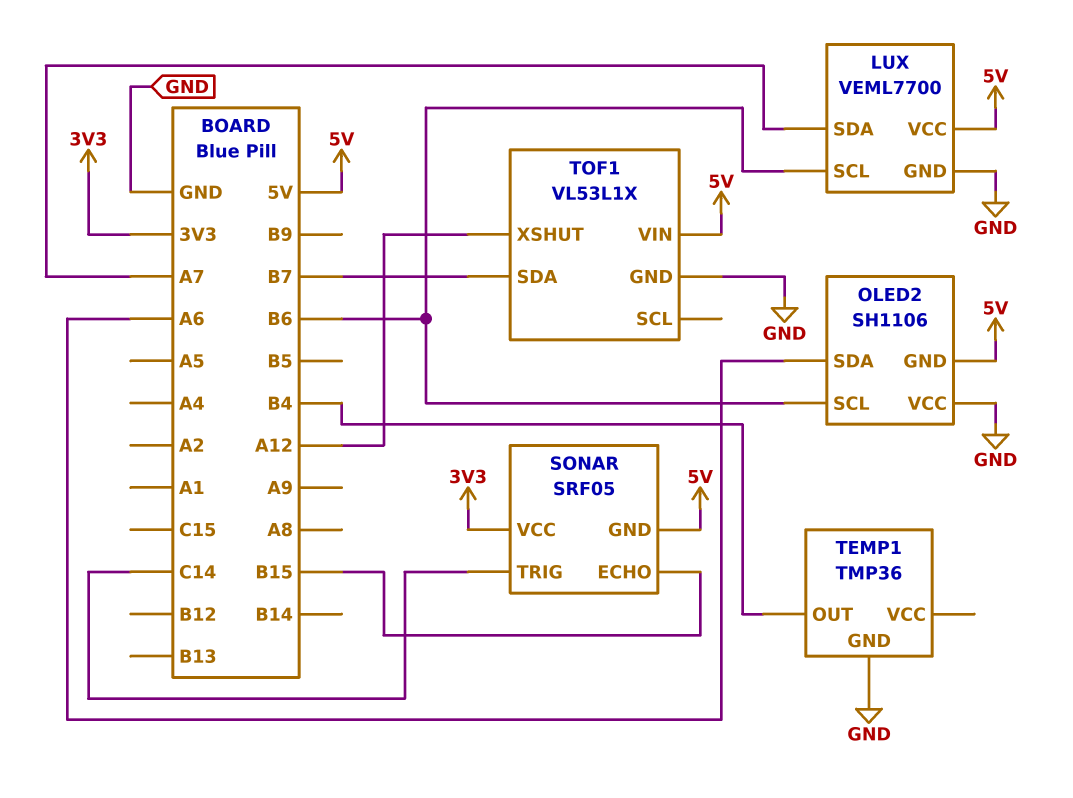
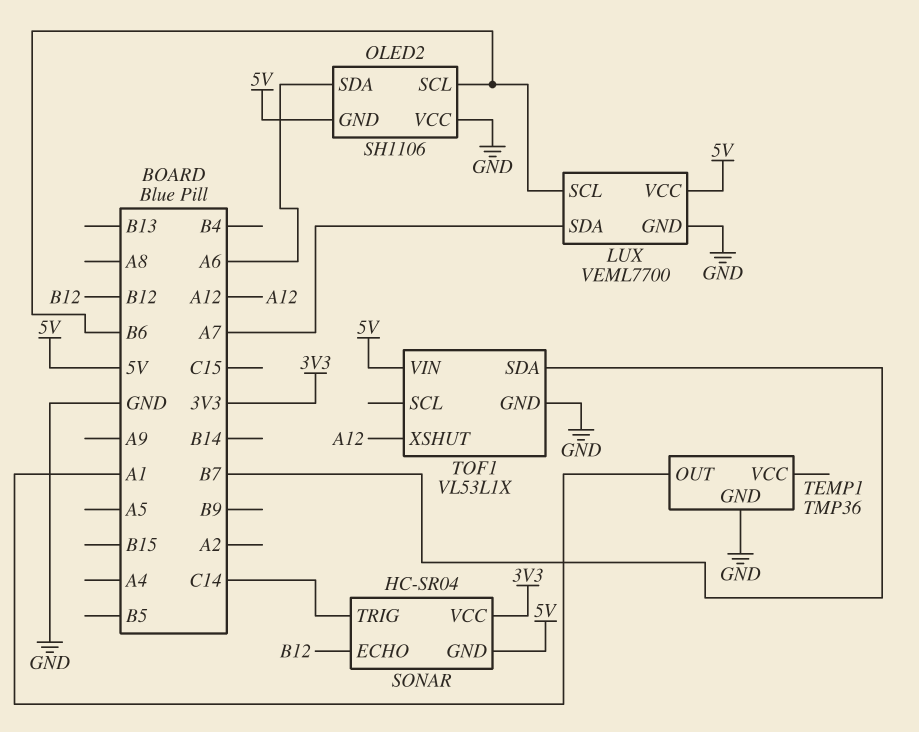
SONAR: SRF05 -> HC-SR04
SONAR pin ECHO: B15 -> B12
TEMP1 pin OUT: B4 -> A1

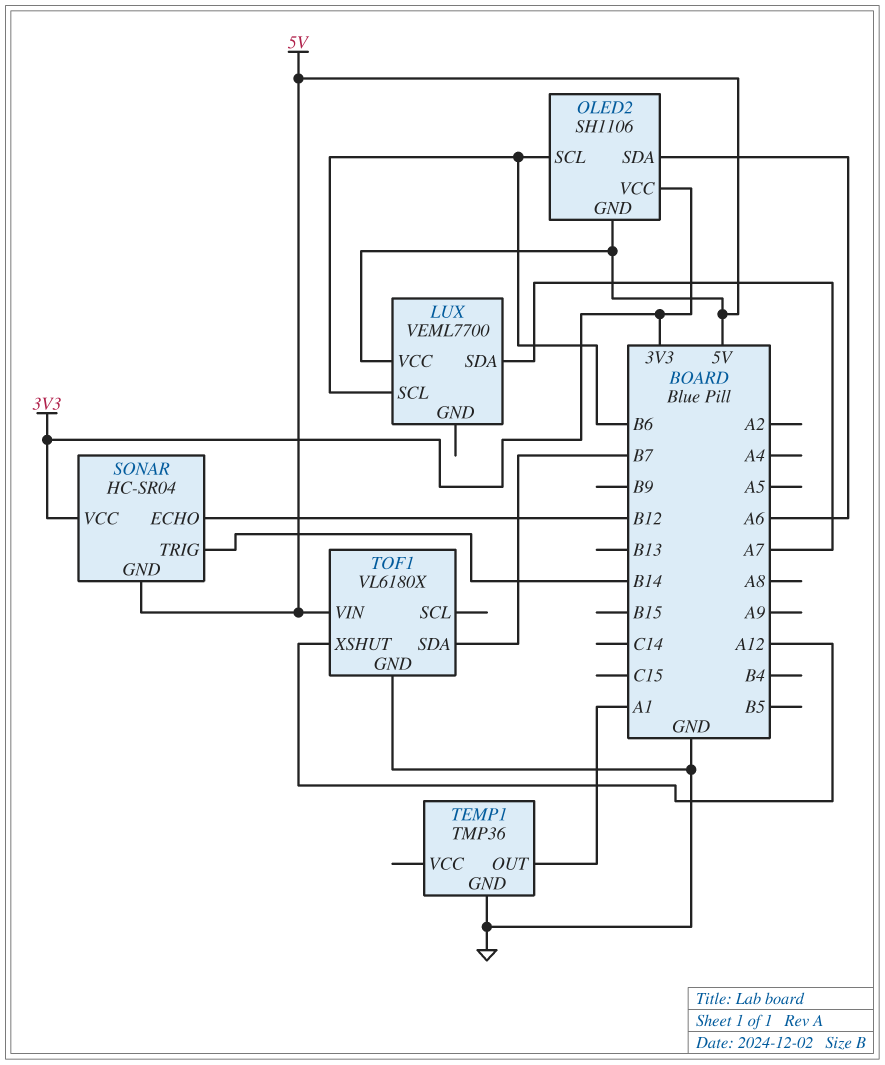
LUX pin GND: GND -> none
OLED2 pin VCC: GND -> 3V3
SONAR pin TRIG: C14 -> B14
TOF1: VL53L1X -> VL6180X

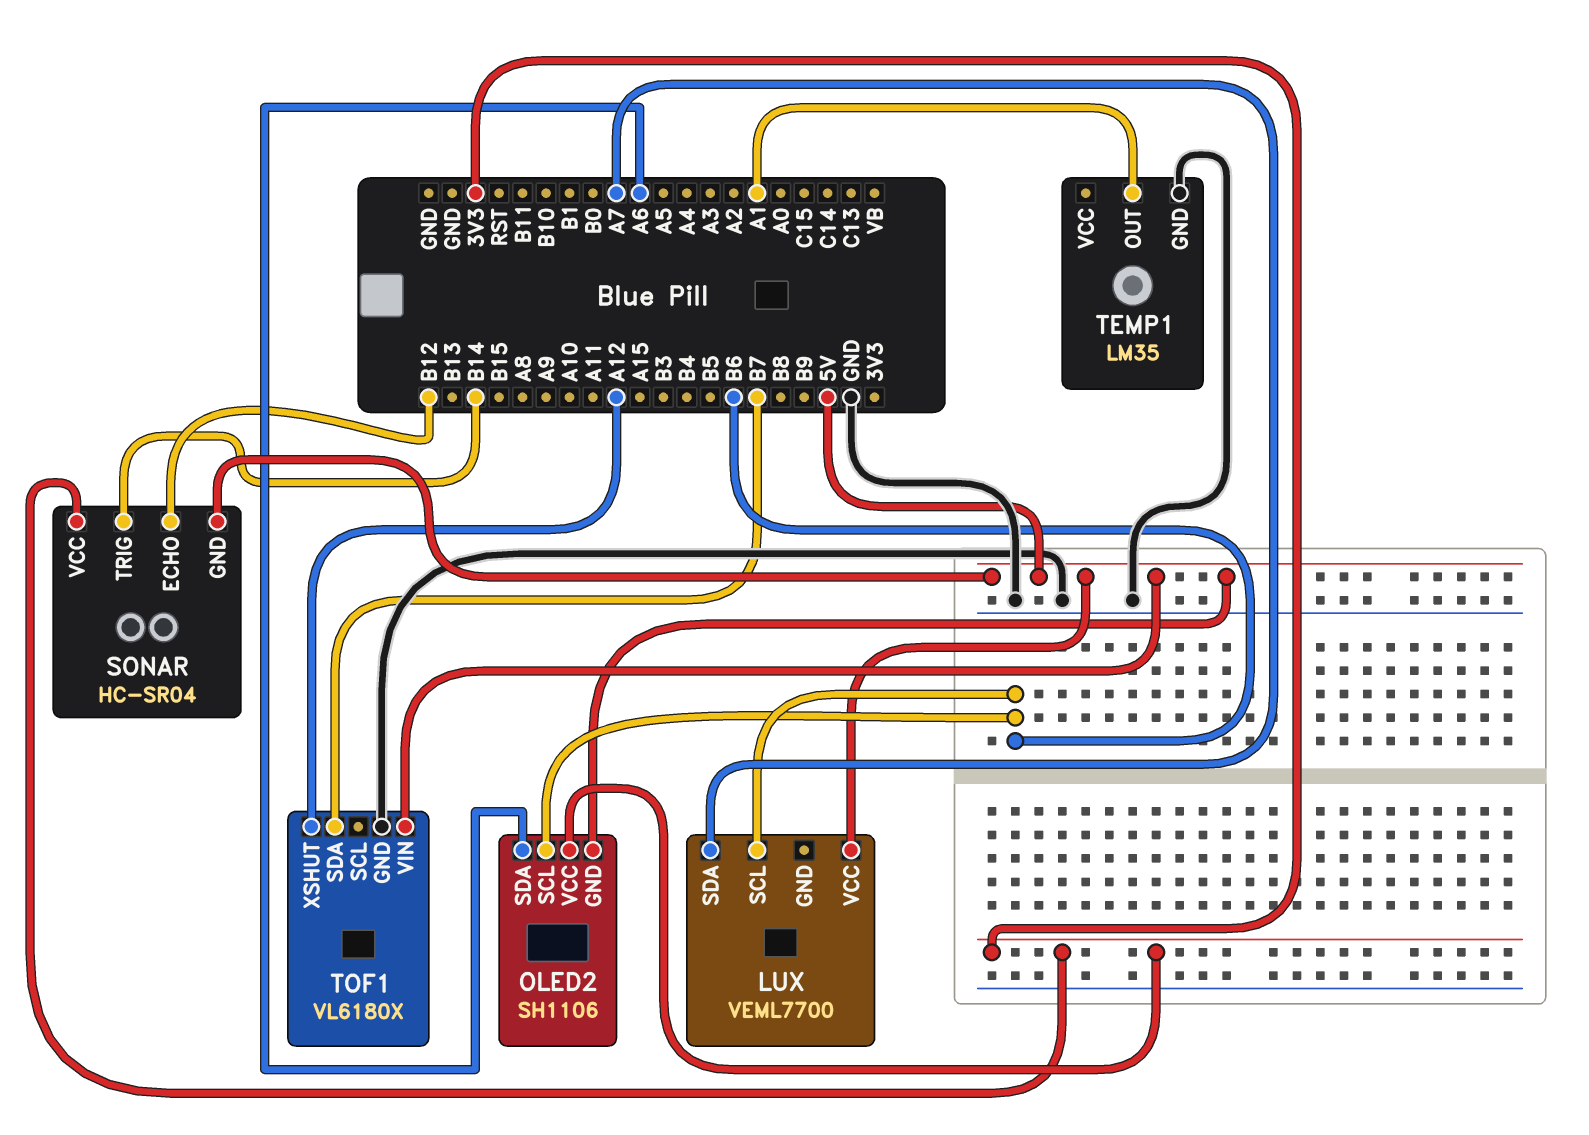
TEMP1: TMP36 -> LM35

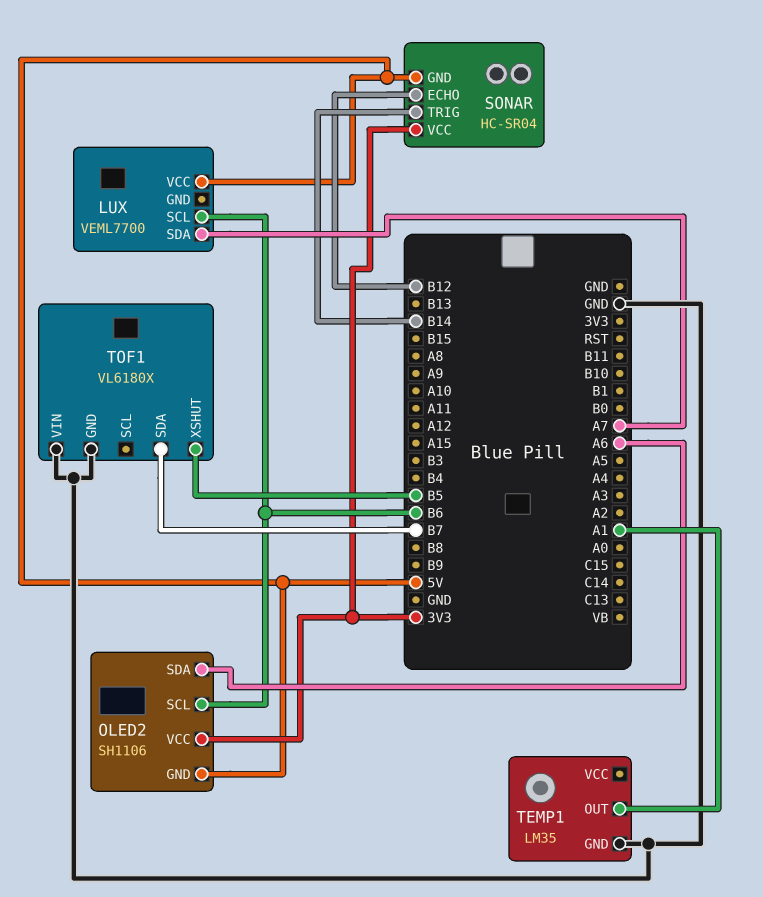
TOF1 pin VIN: 5V -> GND
TOF1 pin XSHUT: A12 -> B5

